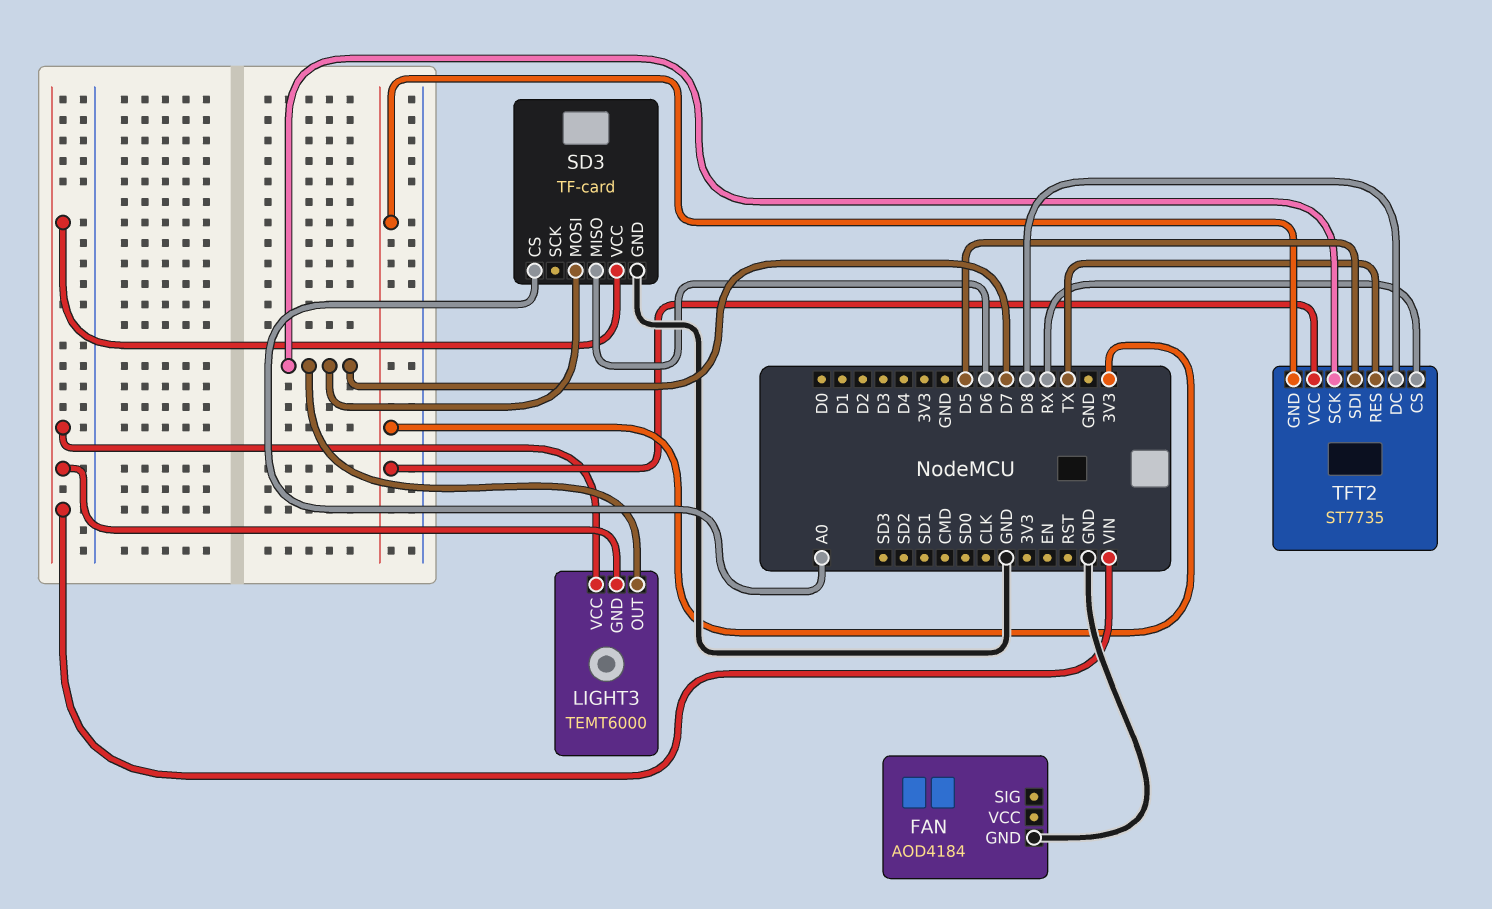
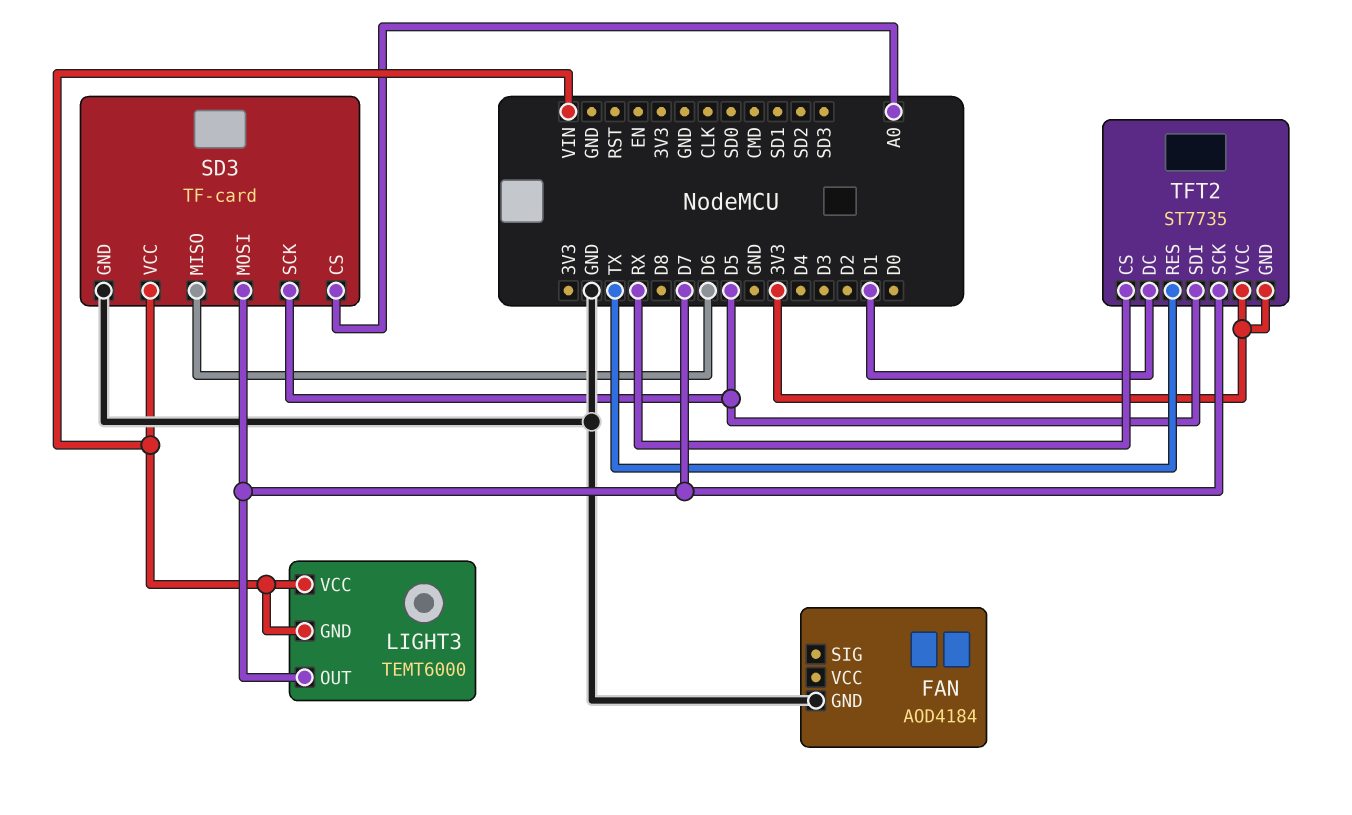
SD3 pin SCK: none -> D5
TFT2 pin DC: D8 -> D1

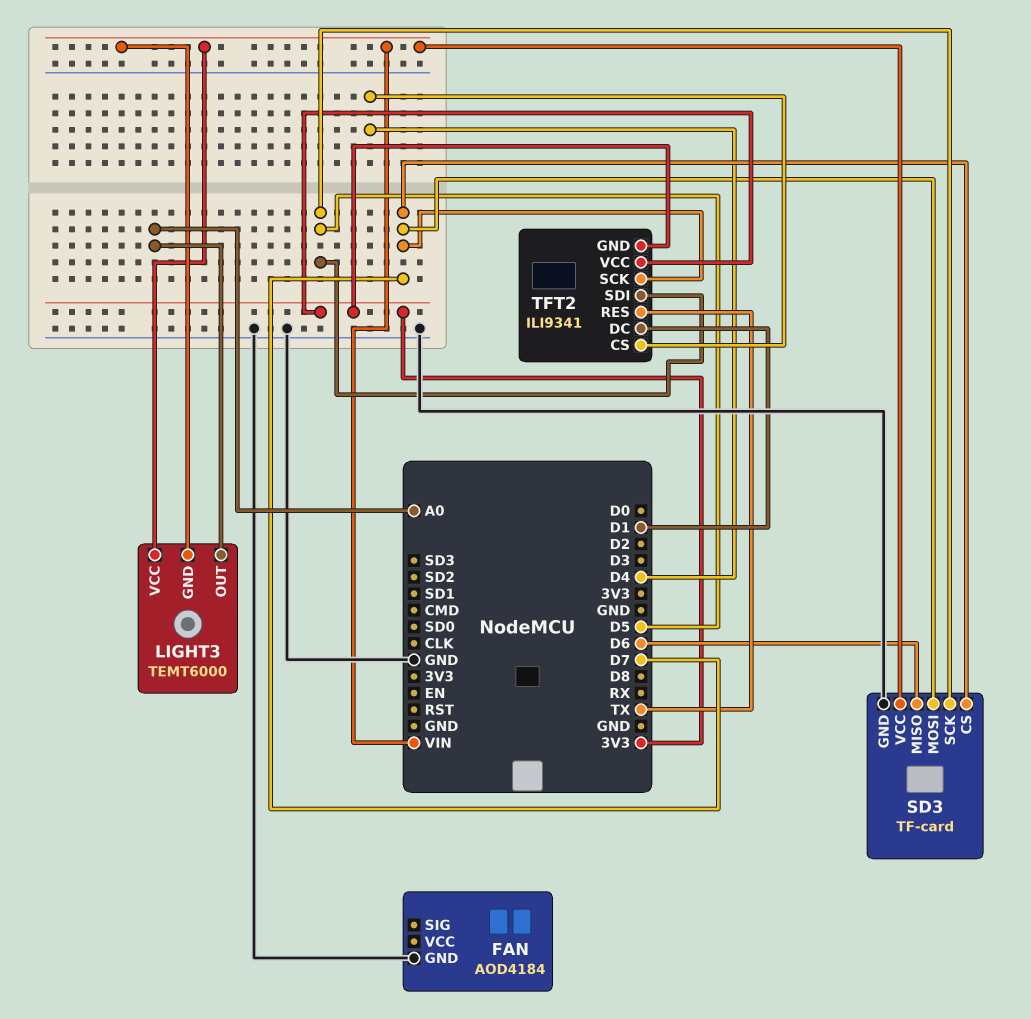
LIGHT3 pin OUT: D7 -> A0
SD3 pin CS: A0 -> D7
TFT2: ST7735 -> ILI9341
TFT2 pin CS: RX -> D4

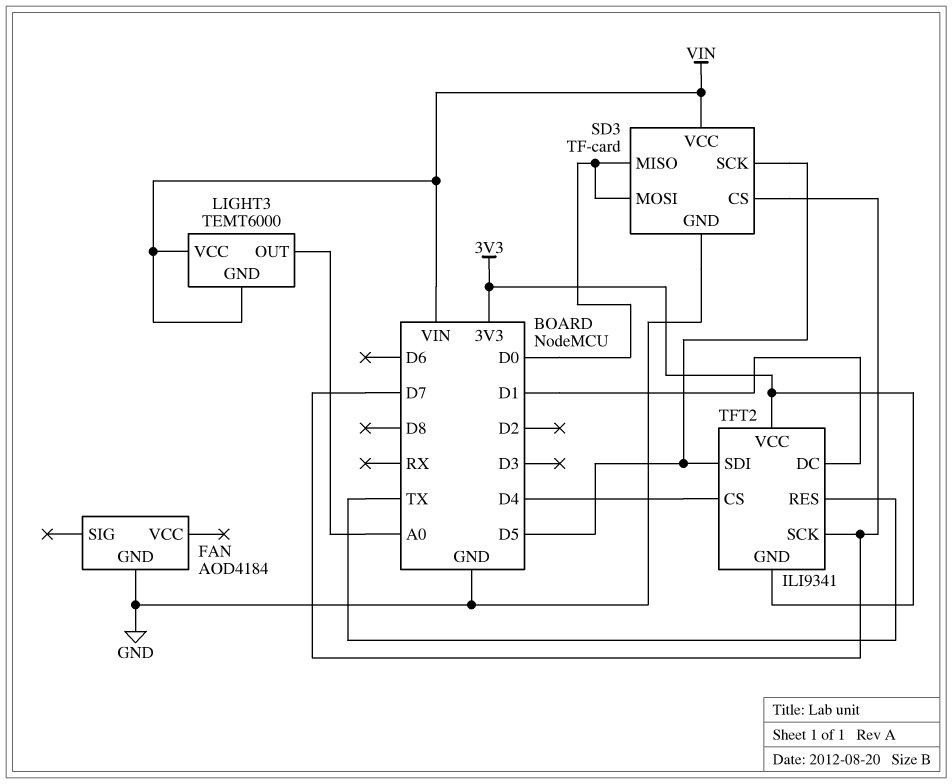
SD3 pin MISO: D6 -> D0
SD3 pin MOSI: D7 -> D0

